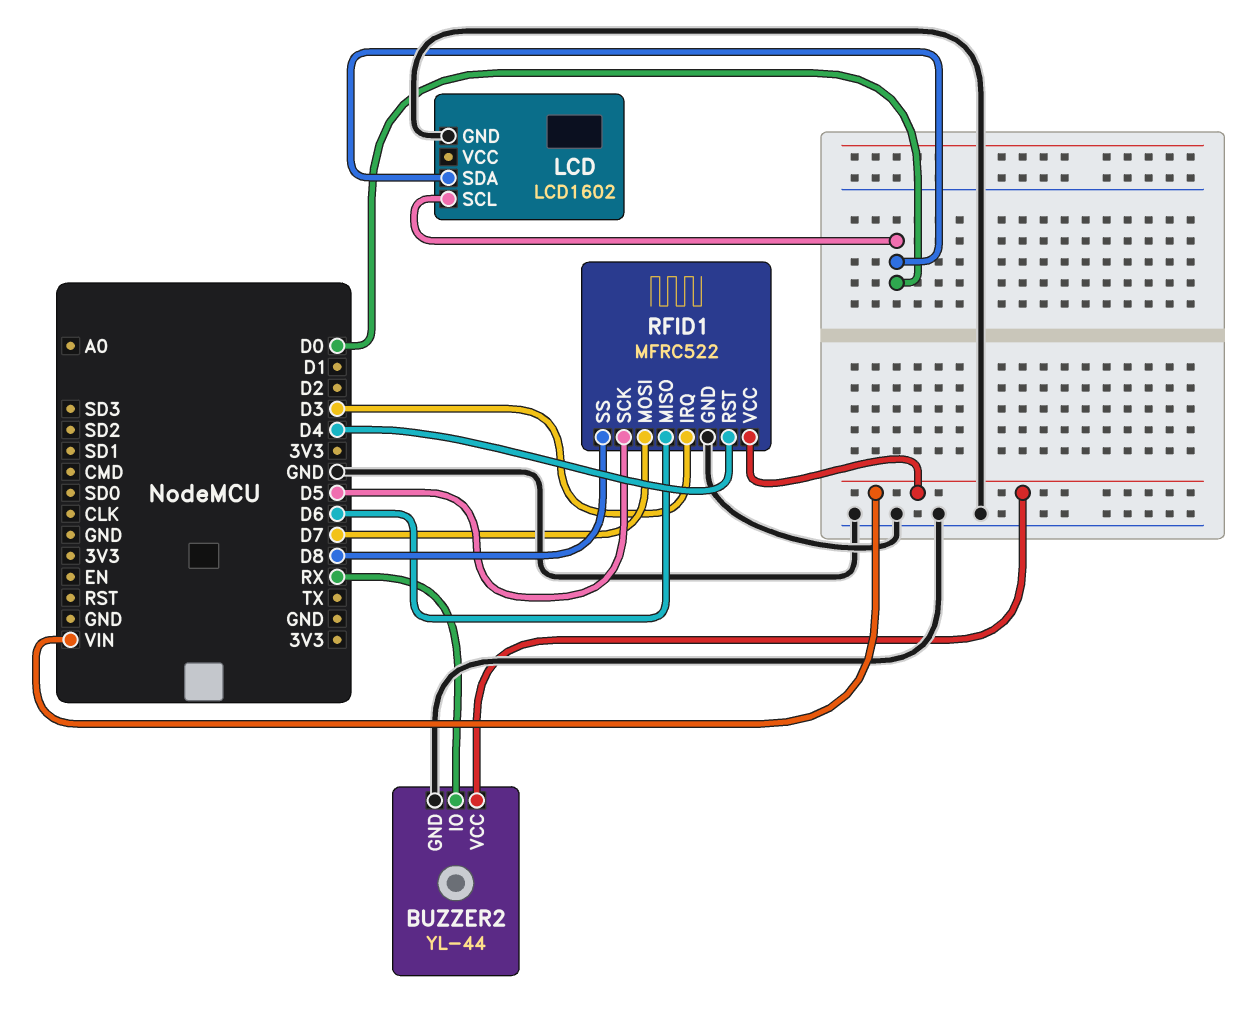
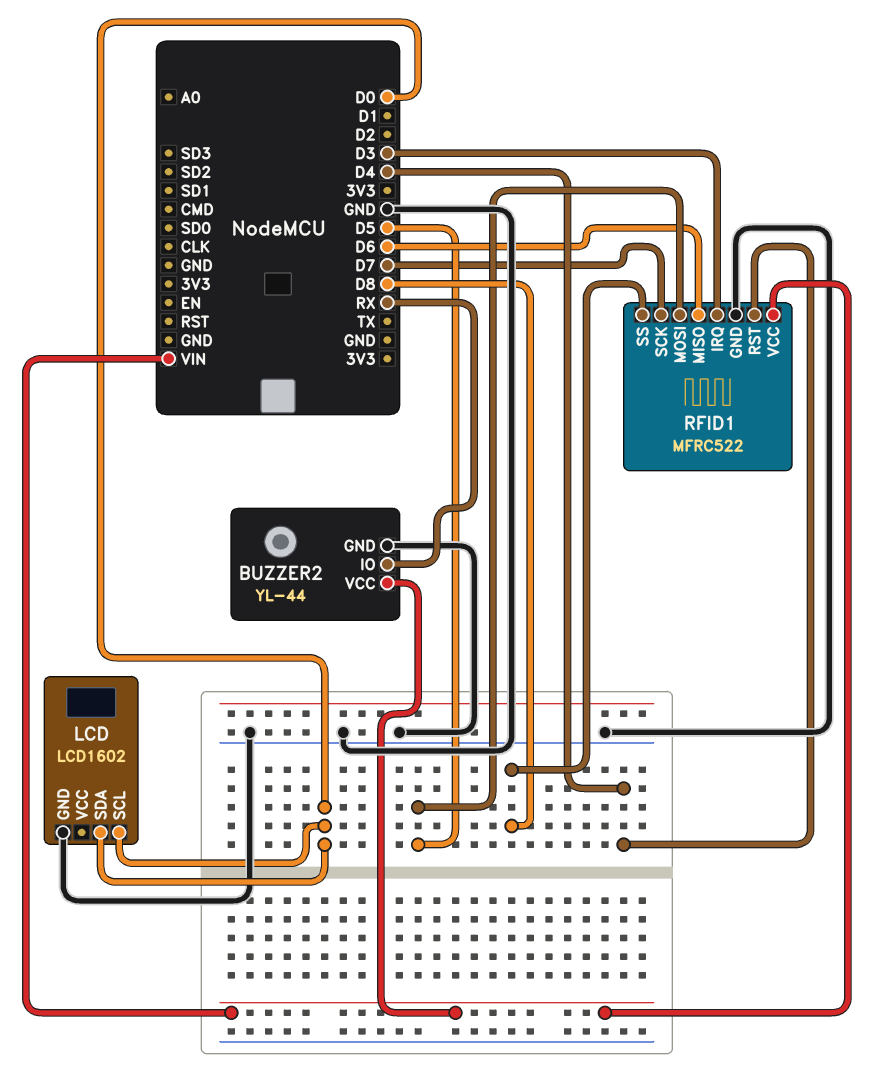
RFID1 pin MOSI: D7 -> D5
RFID1 pin SCK: D5 -> D7

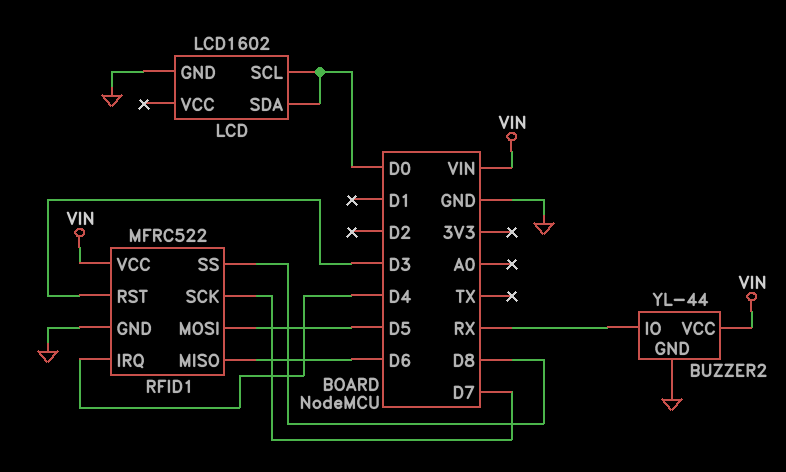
RFID1 pin IRQ: D3 -> D4
RFID1 pin RST: D4 -> D3

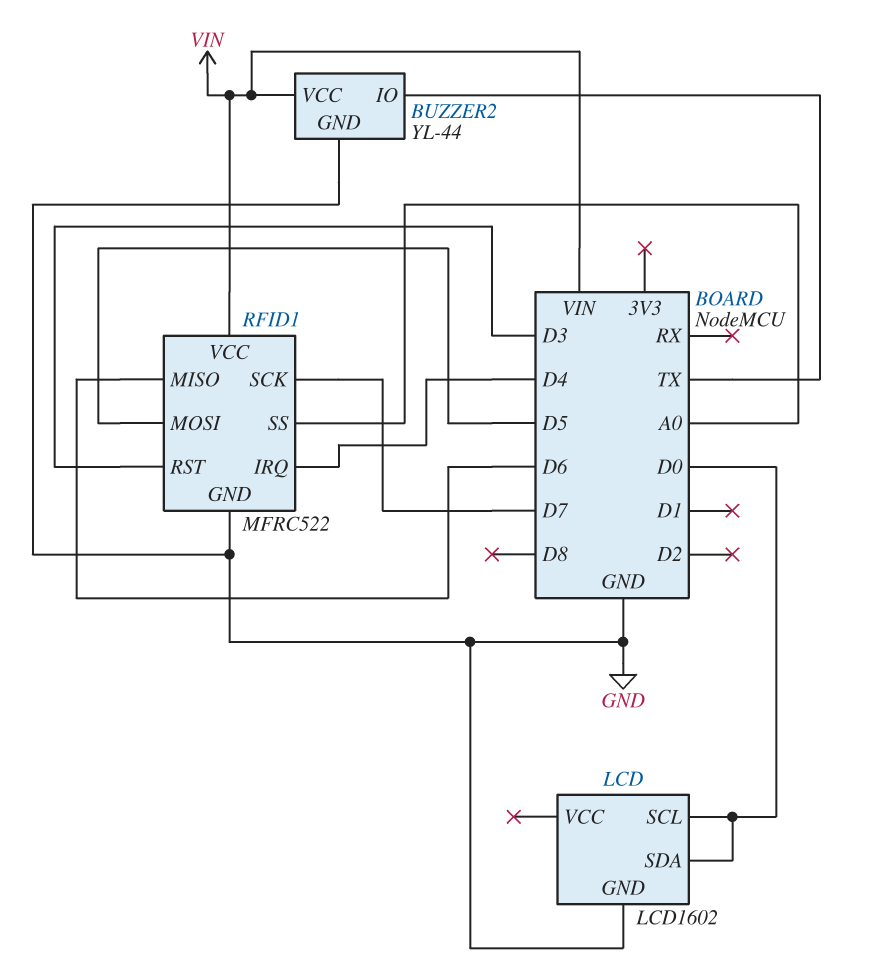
BUZZER2 pin IO: RX -> TX
RFID1 pin SS: D8 -> A0

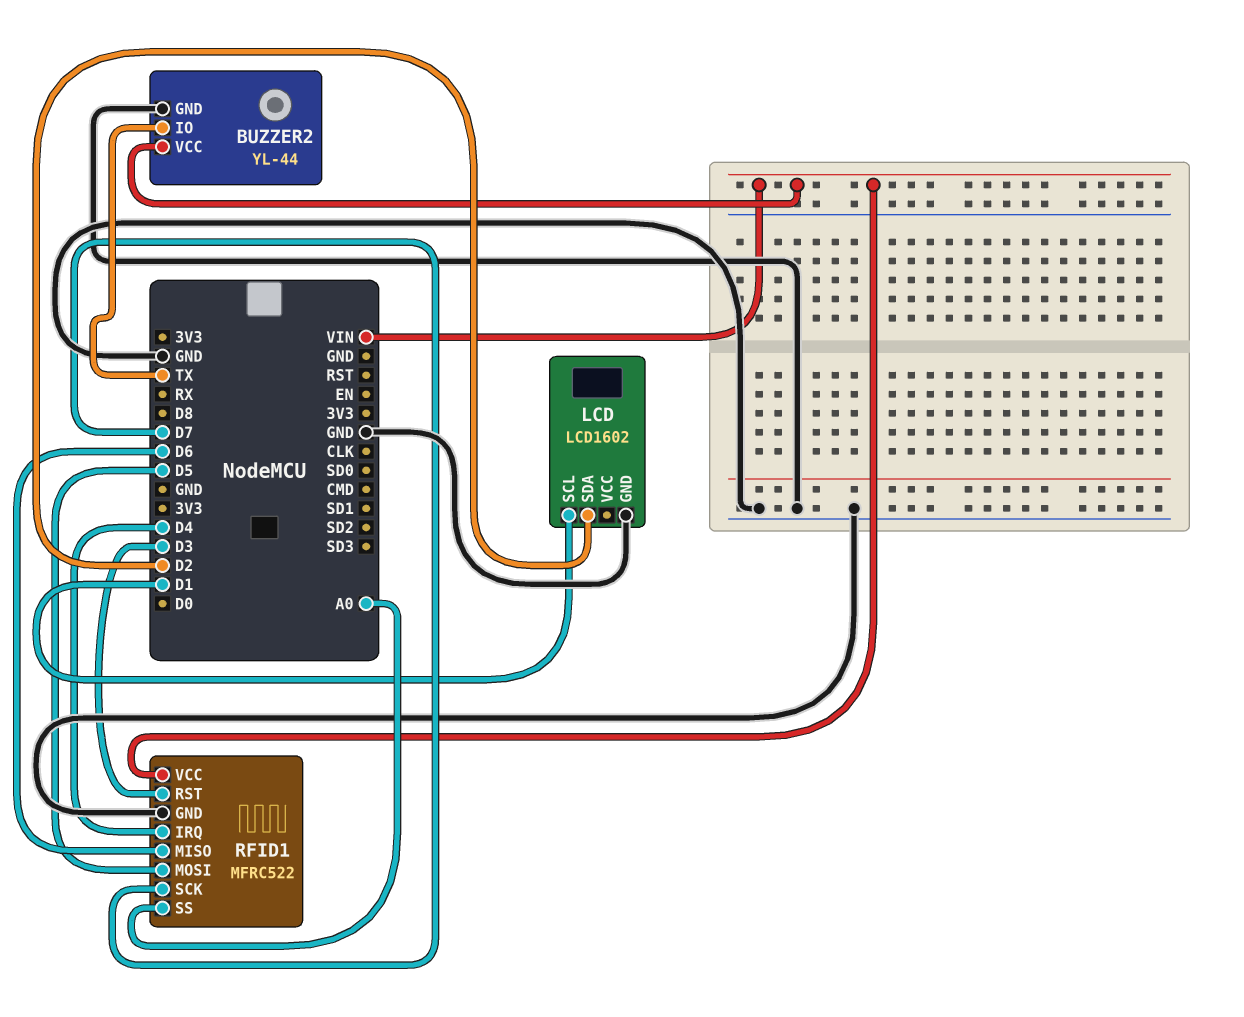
LCD pin SCL: D0 -> D1
LCD pin SDA: D0 -> D2

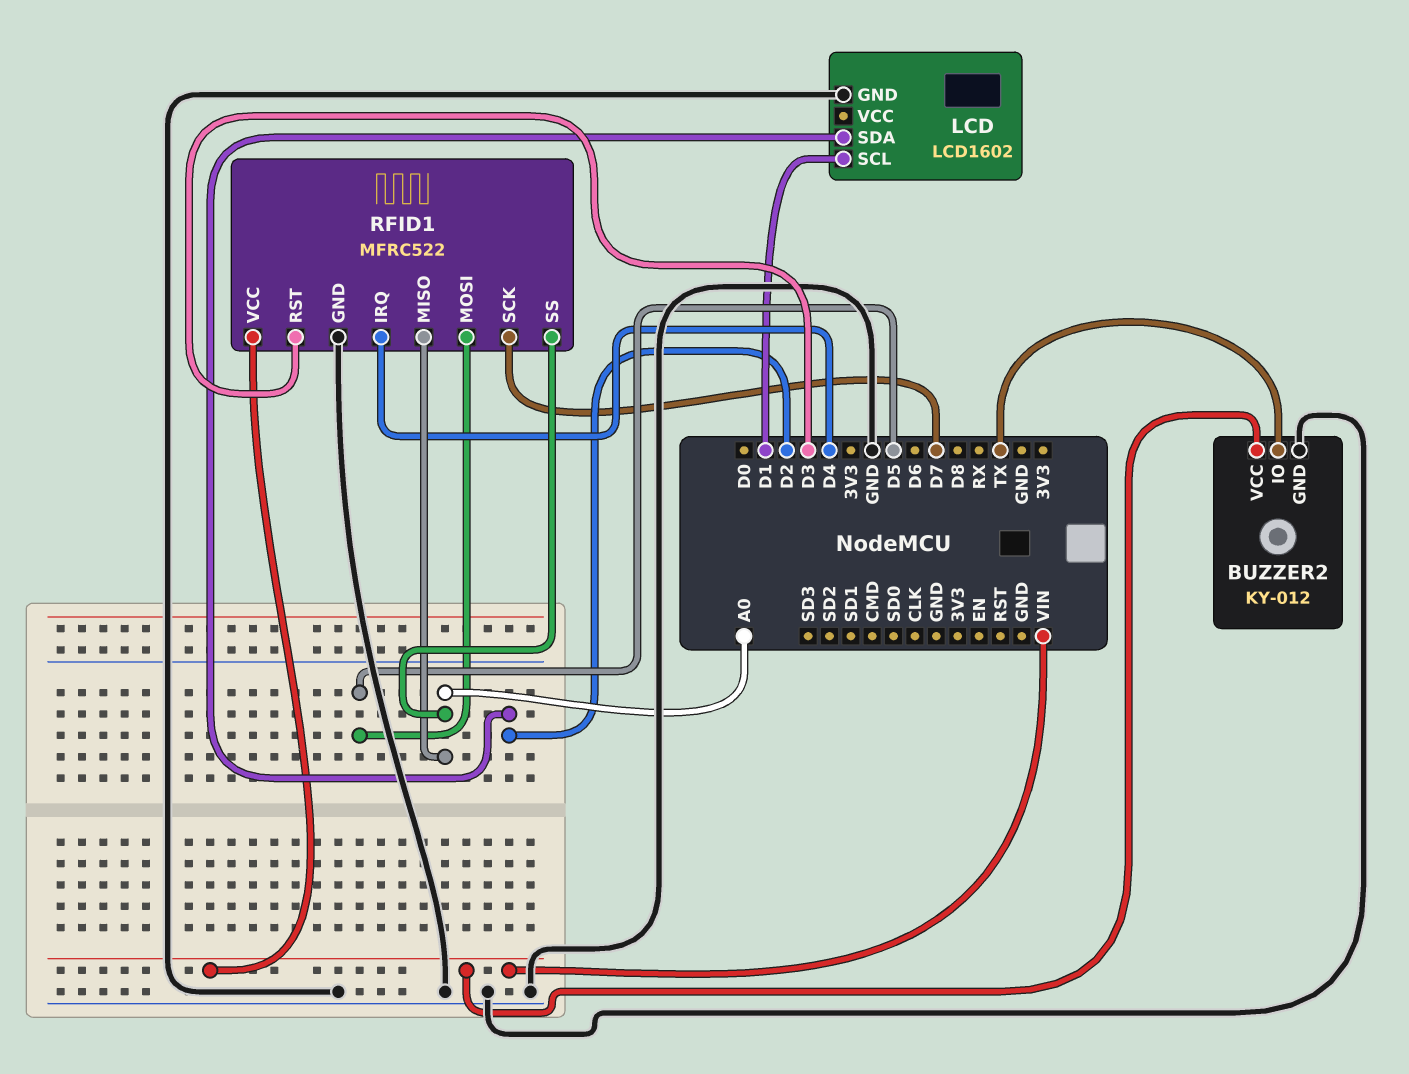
BUZZER2: YL-44 -> KY-012
RFID1 pin MISO: D6 -> A0

